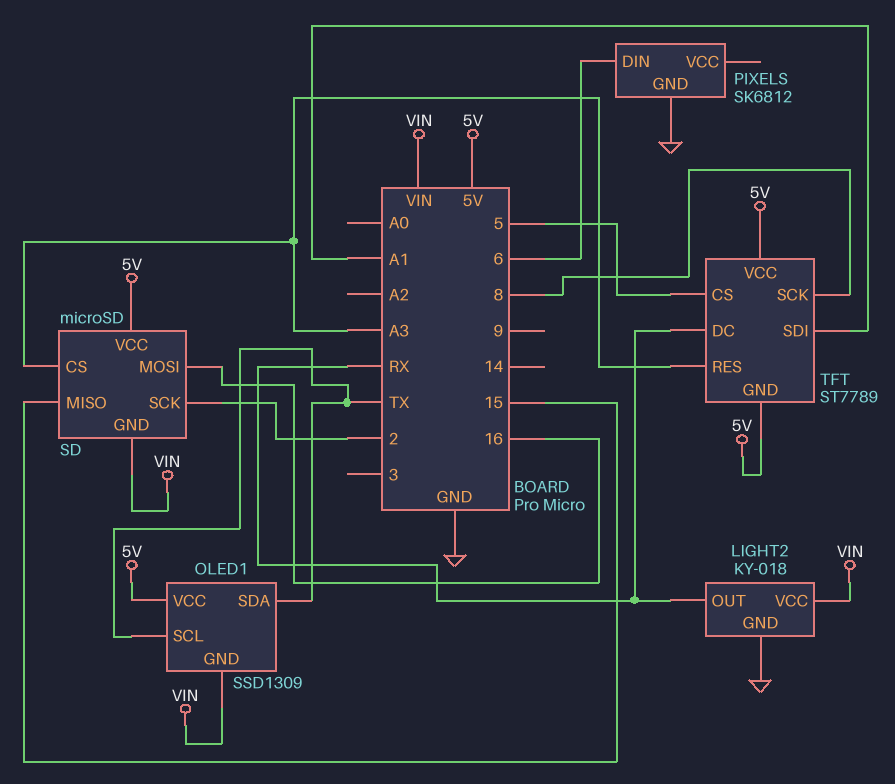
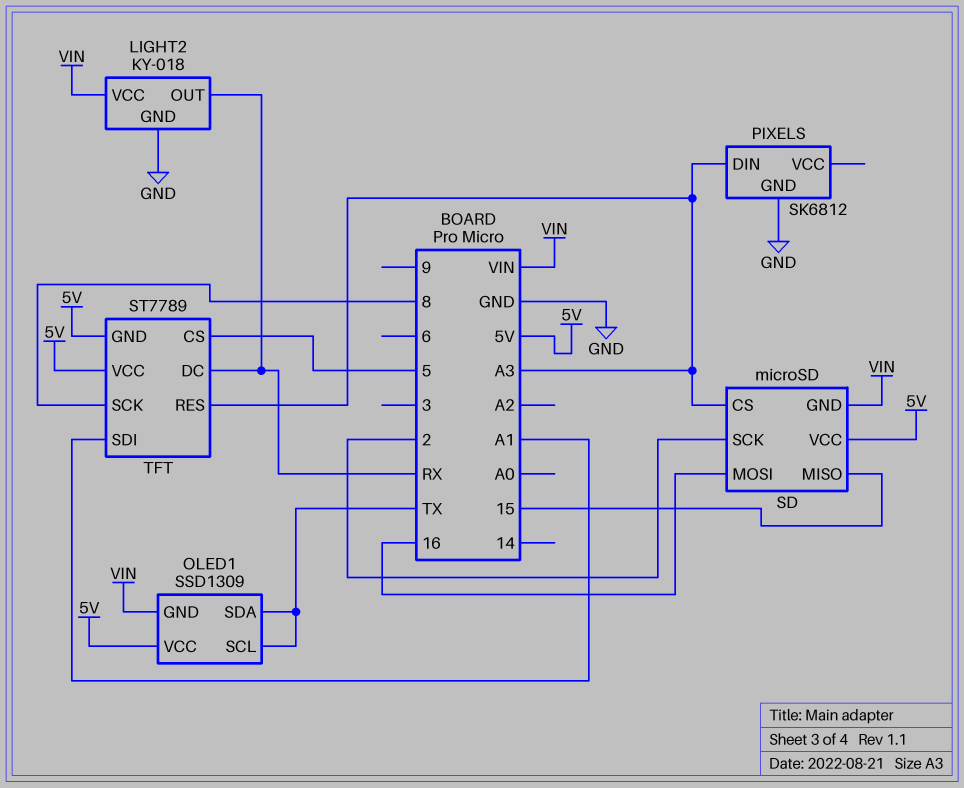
PIXELS pin DIN: 6 -> A3

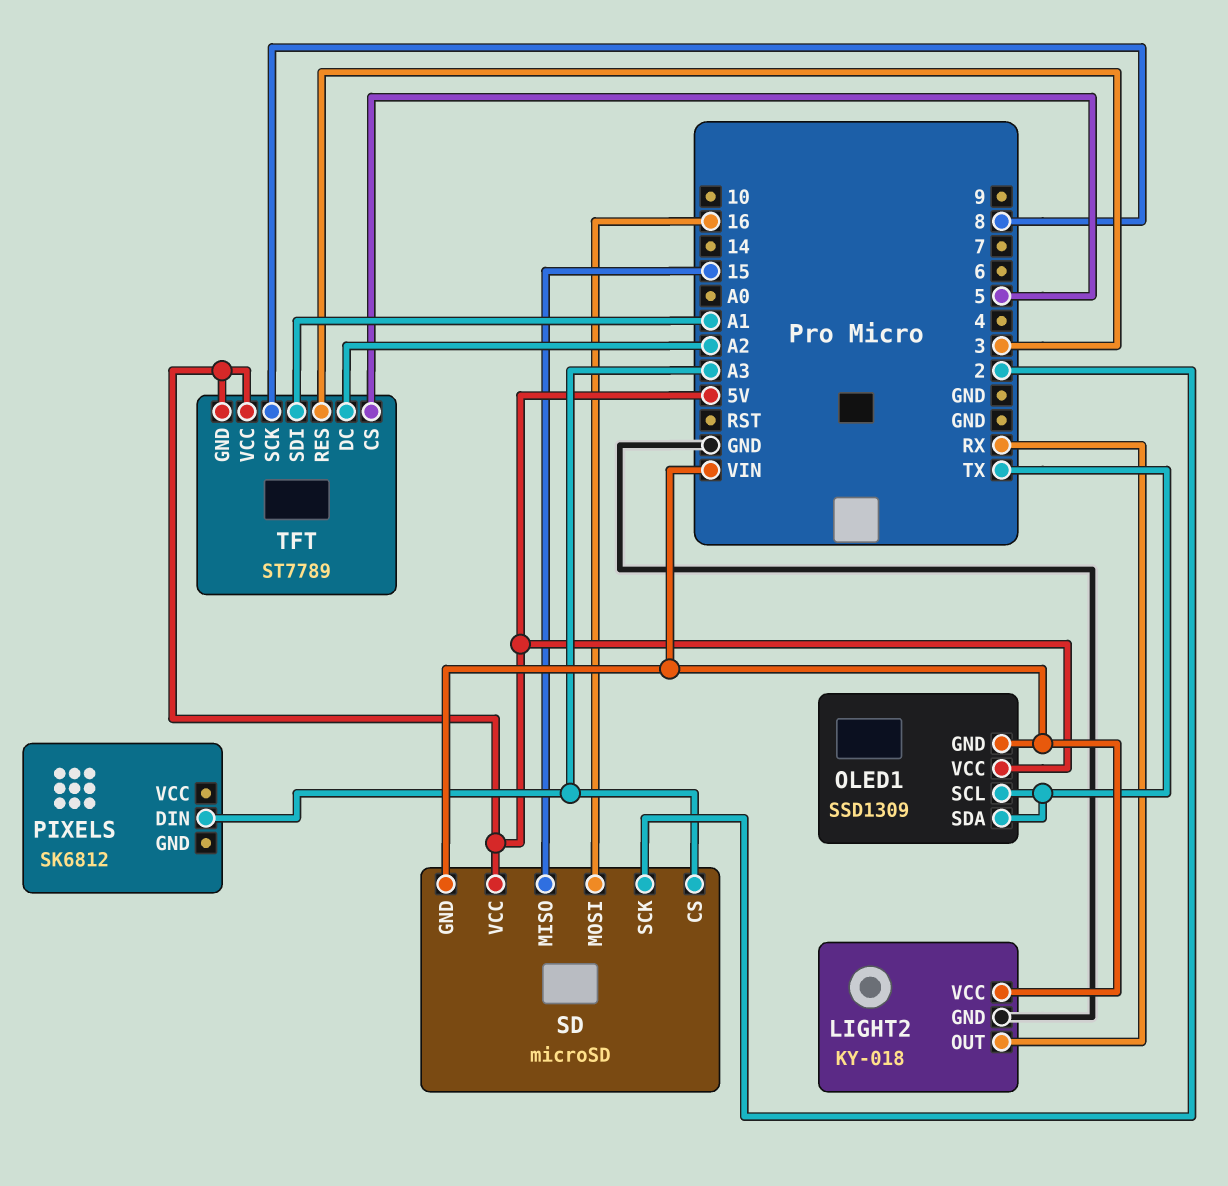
PIXELS pin GND: GND -> none
TFT pin DC: RX -> A2
TFT pin RES: A3 -> 3

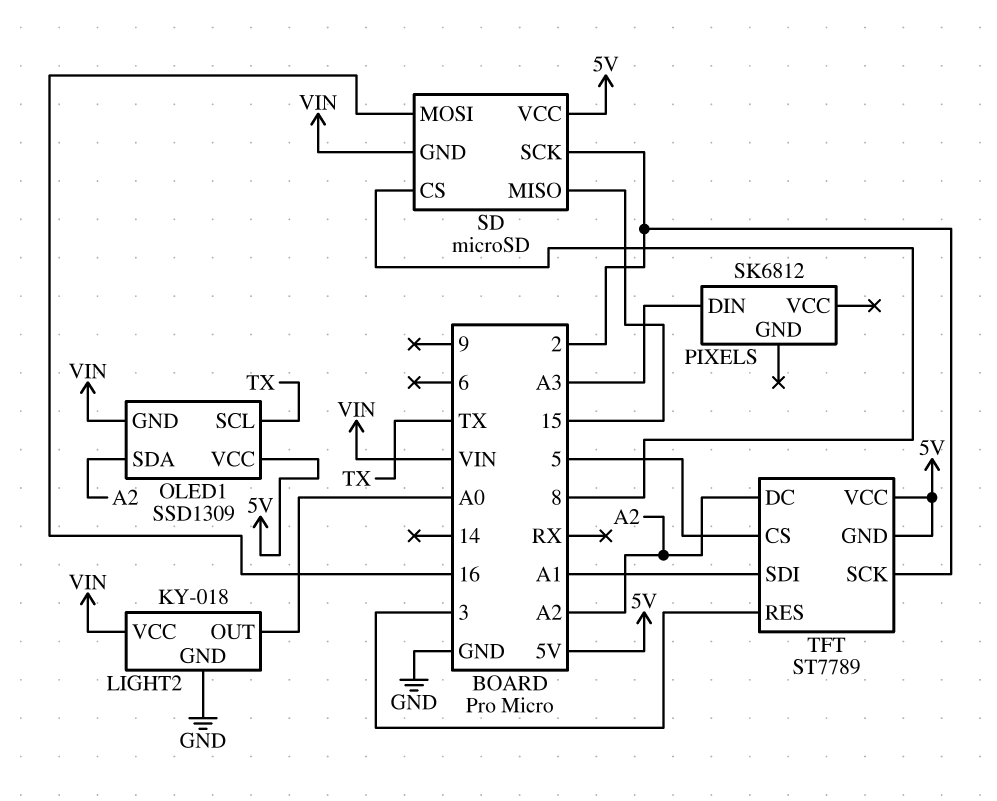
LIGHT2 pin OUT: RX -> A0
OLED1 pin SDA: TX -> A2
SD pin CS: A3 -> 8
TFT pin SCK: 8 -> 2

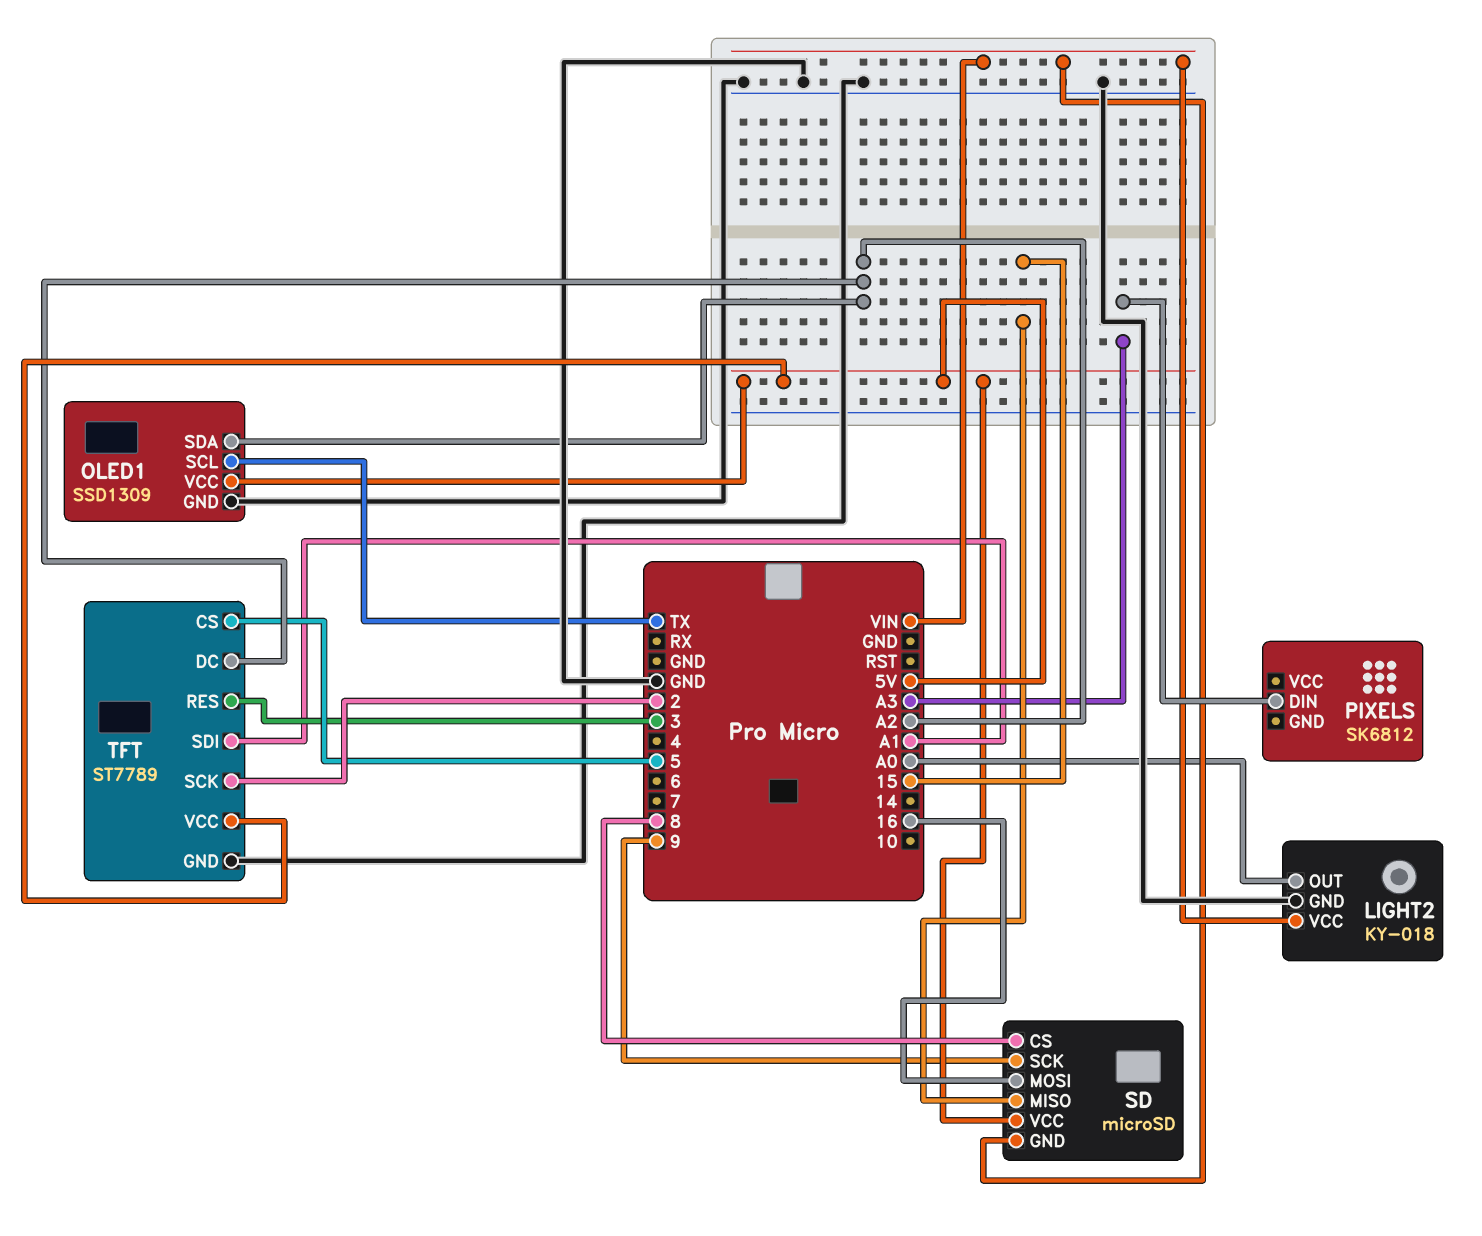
OLED1 pin GND: VIN -> GND
SD pin SCK: 2 -> 9
TFT pin GND: 5V -> GND

